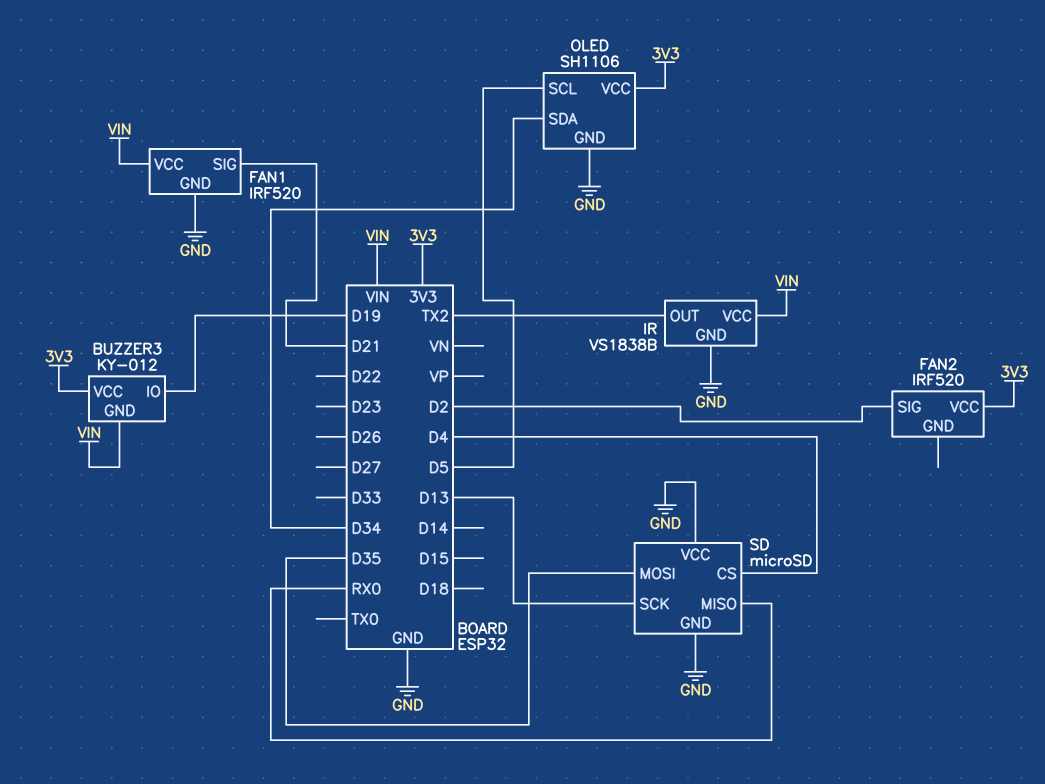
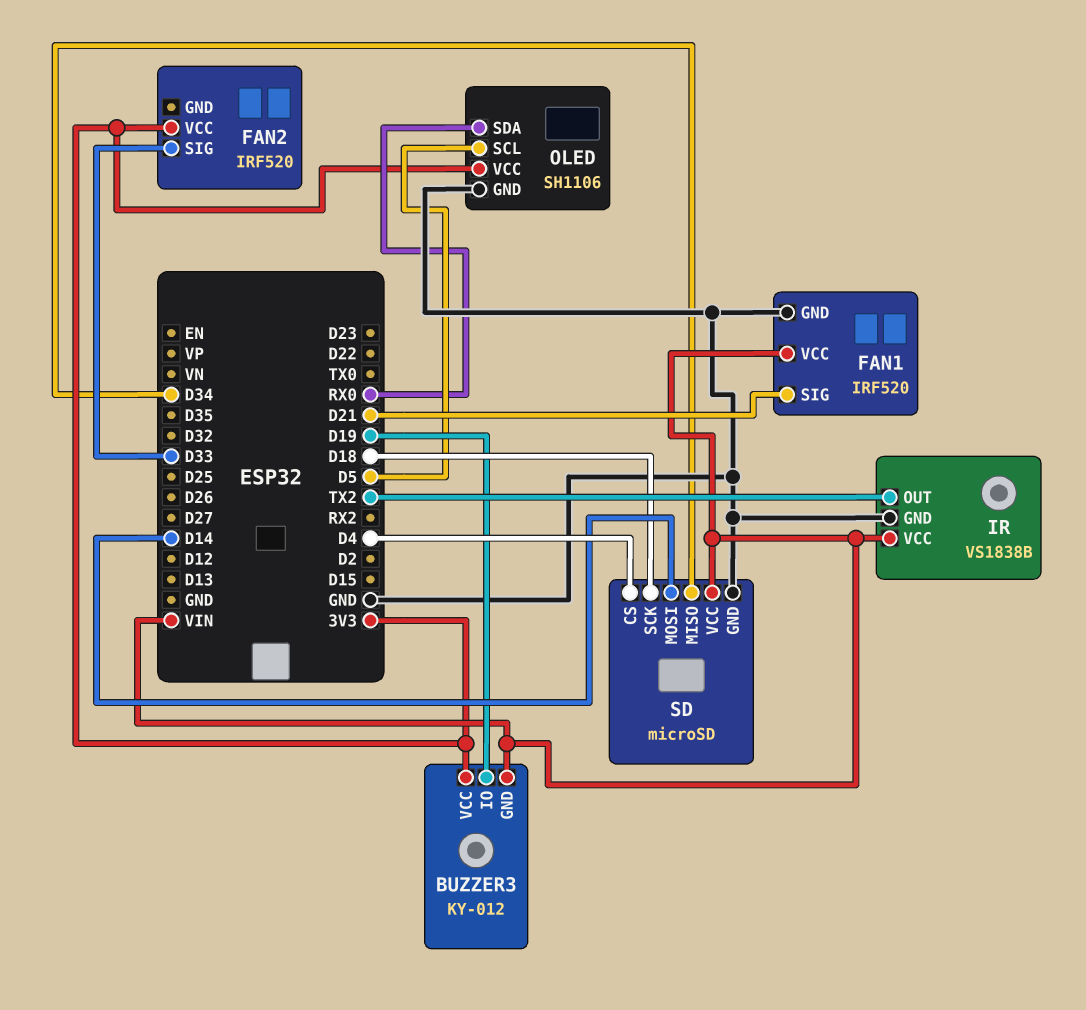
FAN2 pin SIG: D2 -> D33
OLED pin SDA: D34 -> RX0
SD pin MISO: RX0 -> D34
SD pin MOSI: D35 -> D14
SD pin SCK: D13 -> D18
SD pin VCC: GND -> VIN

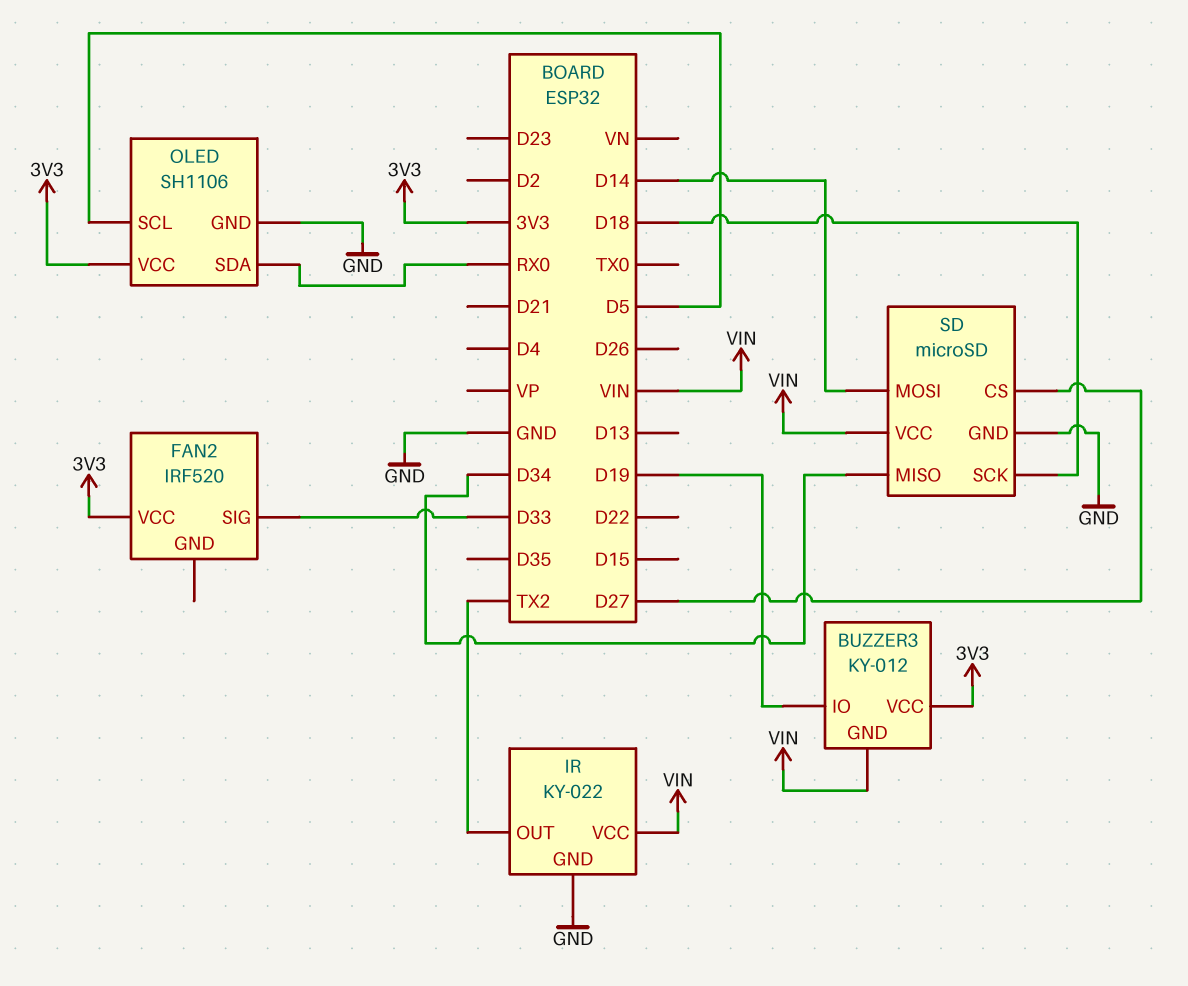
FAN1: IRF520 -> none
FAN1 pin GND: GND -> none
FAN1 pin SIG: D21 -> none
FAN1 pin VCC: VIN -> none
IR: VS1838B -> KY-022
SD pin CS: D4 -> D27

